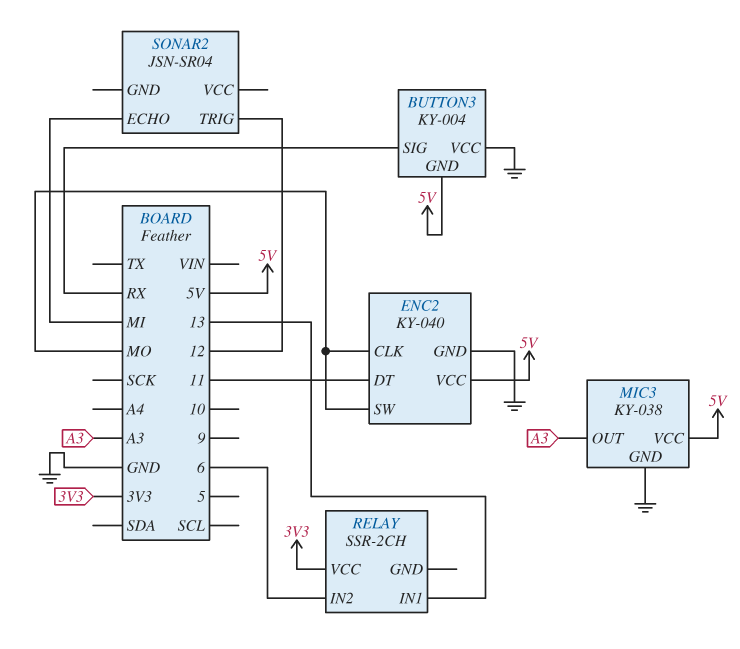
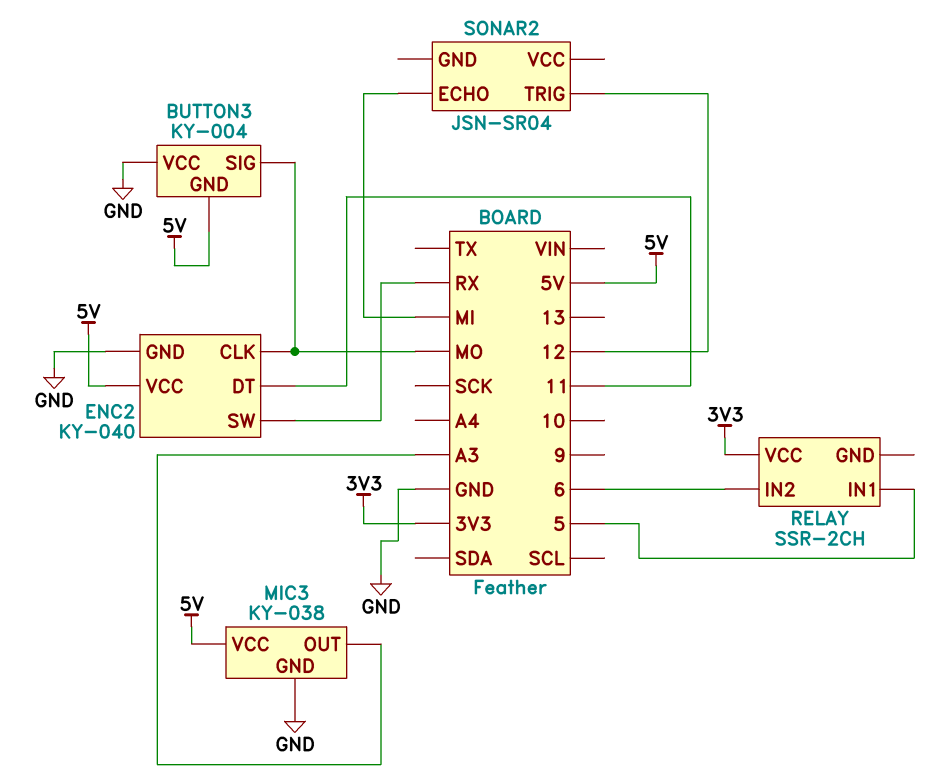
BUTTON3 pin SIG: RX -> MO
ENC2 pin SW: MO -> RX
RELAY pin IN1: 13 -> 5

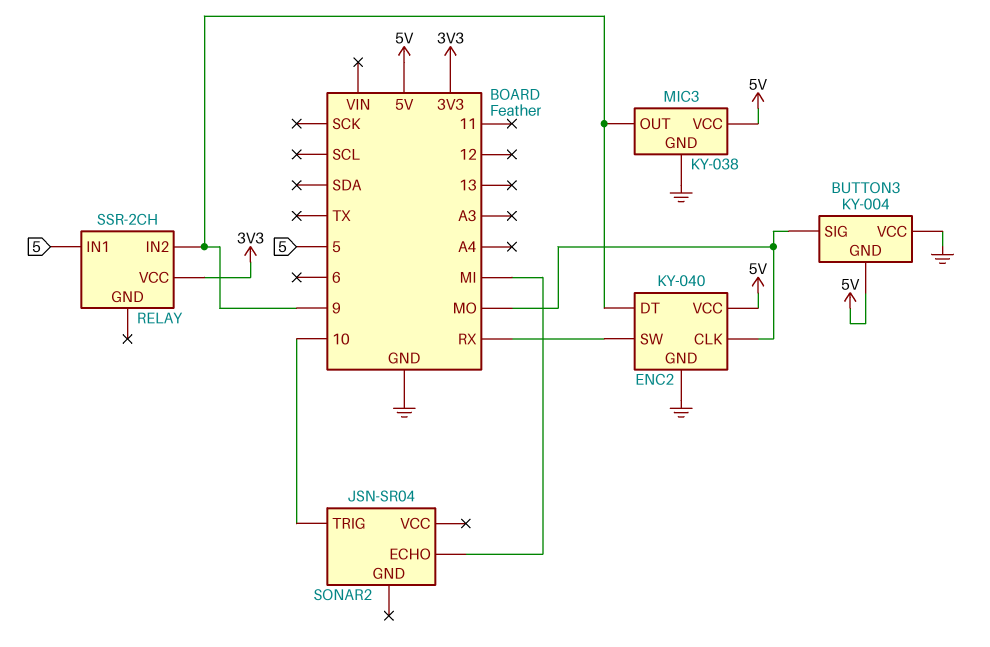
ENC2 pin DT: 11 -> 9
MIC3 pin OUT: A3 -> 9
RELAY pin IN2: 6 -> 9
SONAR2 pin TRIG: 12 -> 10

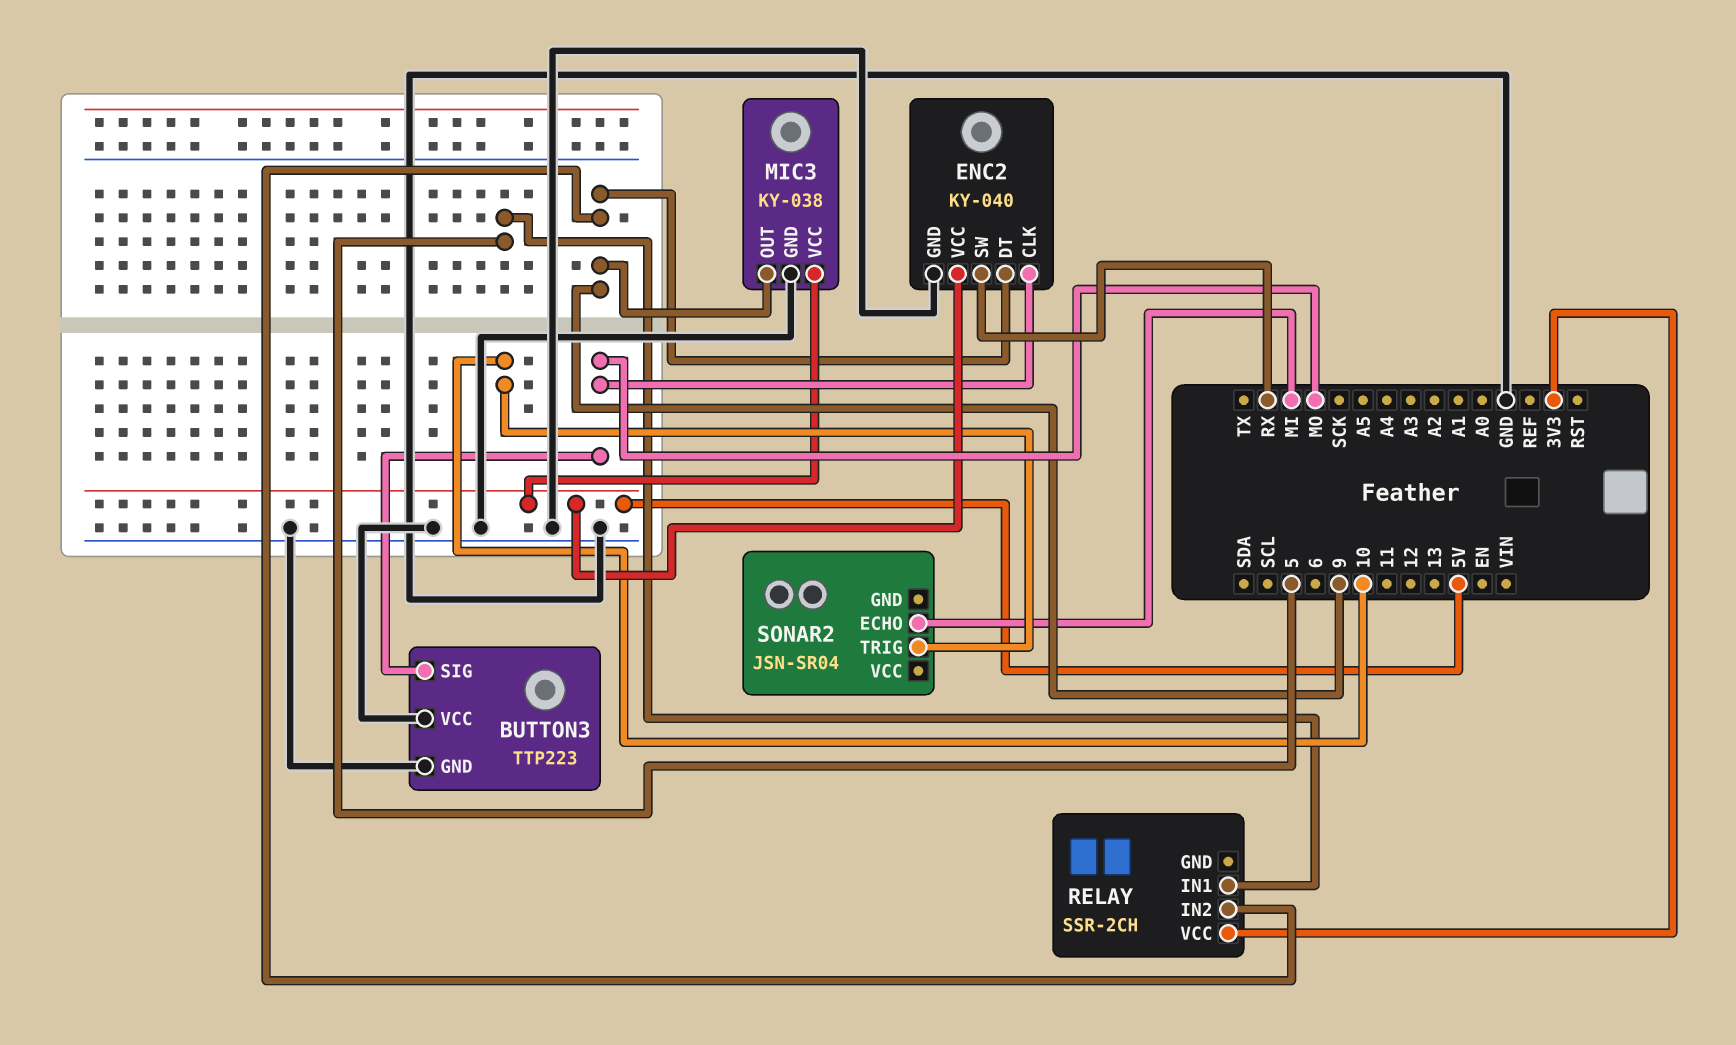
BUTTON3: KY-004 -> TTP223
BUTTON3 pin GND: 5V -> GND

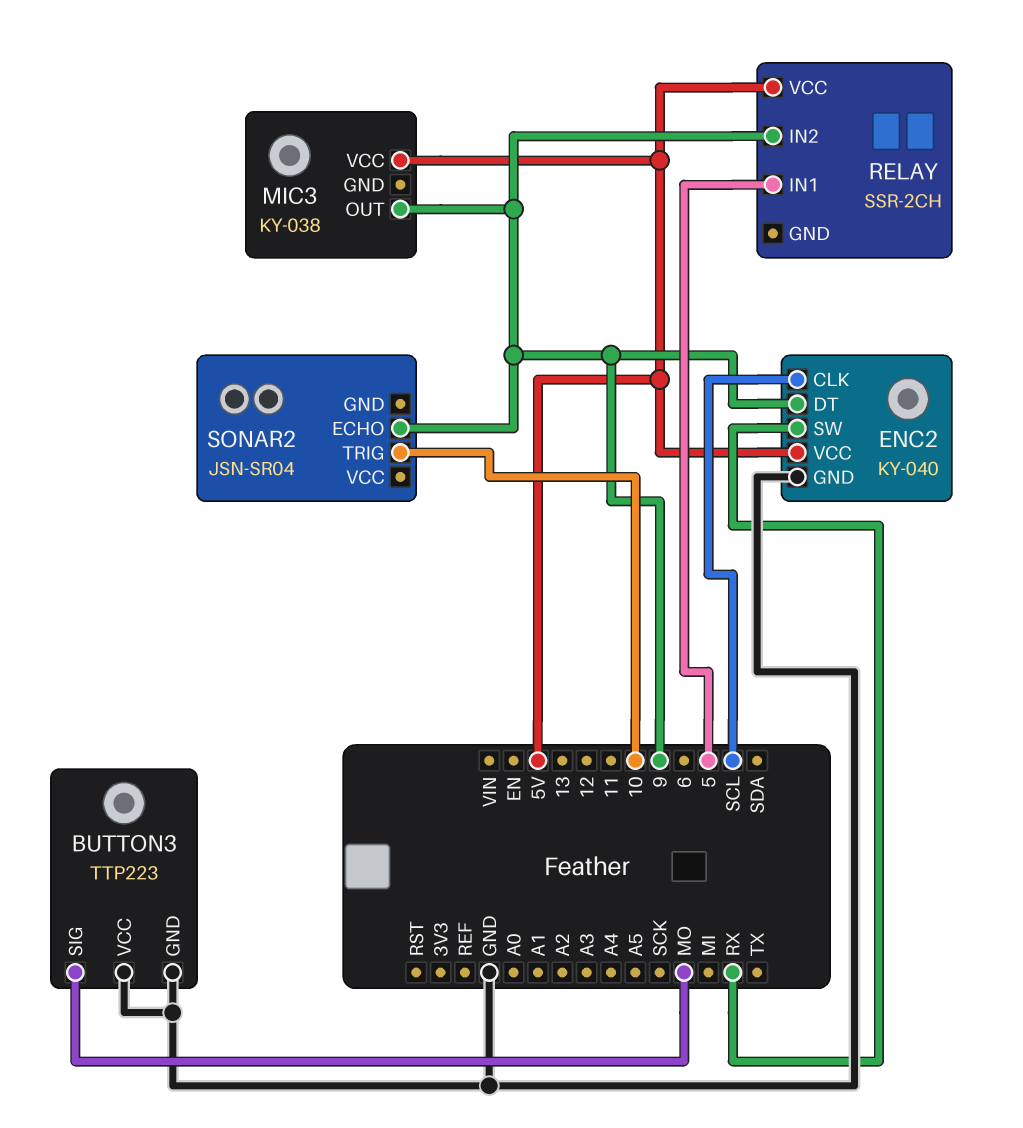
ENC2 pin CLK: MO -> SCL
MIC3 pin GND: GND -> none
RELAY pin VCC: 3V3 -> 5V
SONAR2 pin ECHO: MI -> 9

